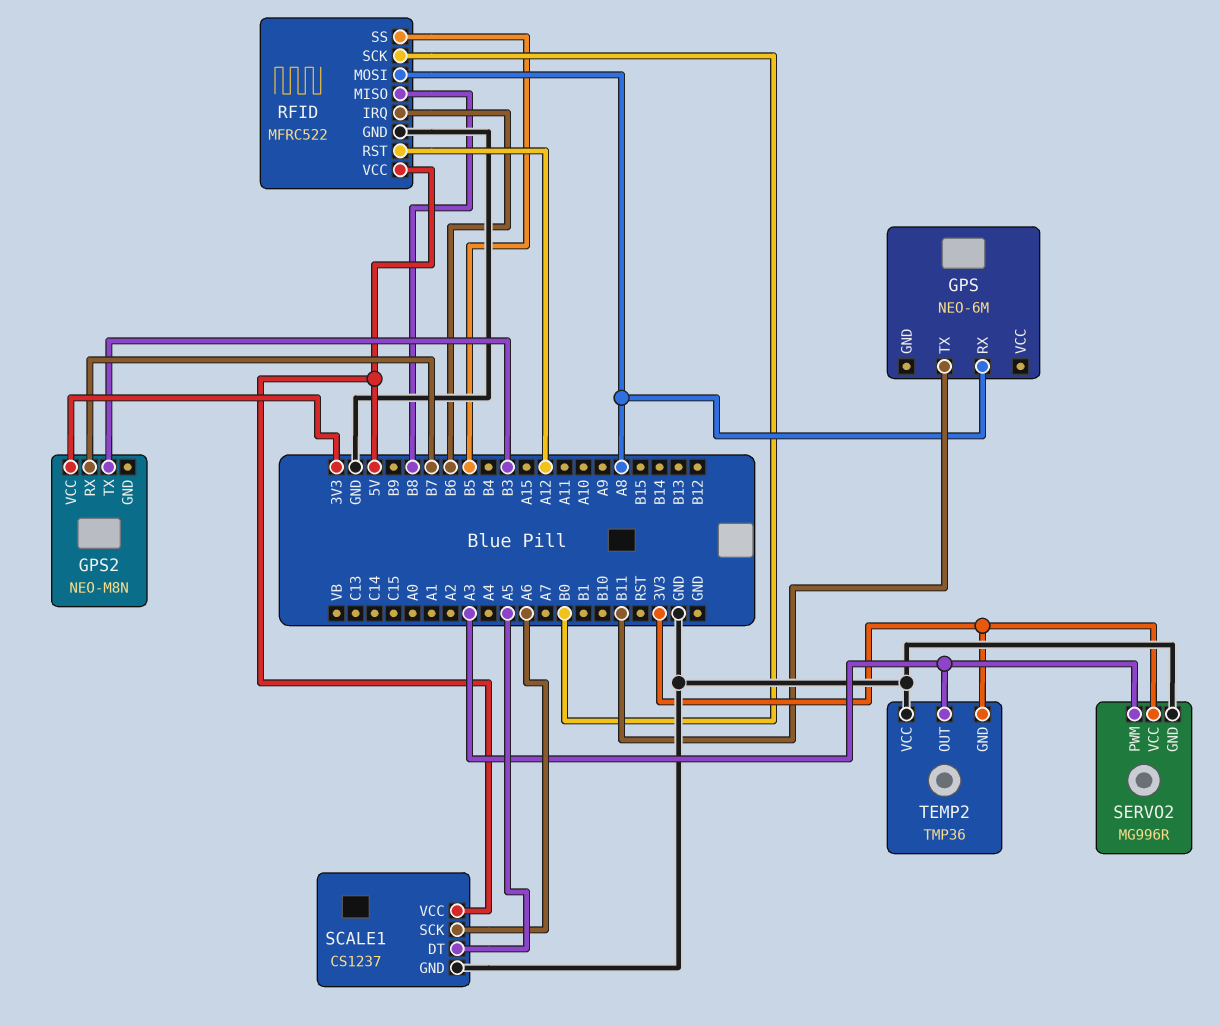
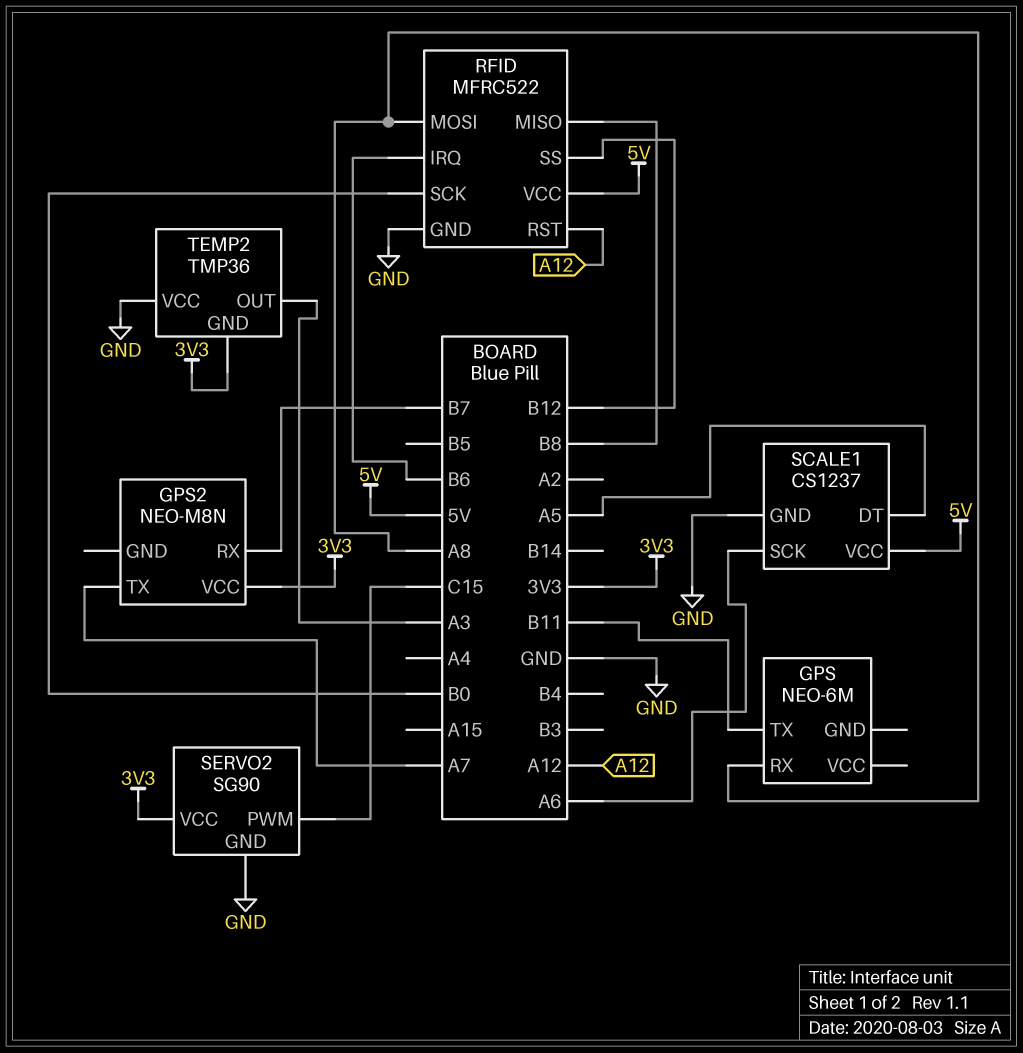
GPS2 pin TX: B3 -> A7
RFID pin SS: B5 -> B12
SERVO2: MG996R -> SG90
SERVO2 pin PWM: A3 -> C15

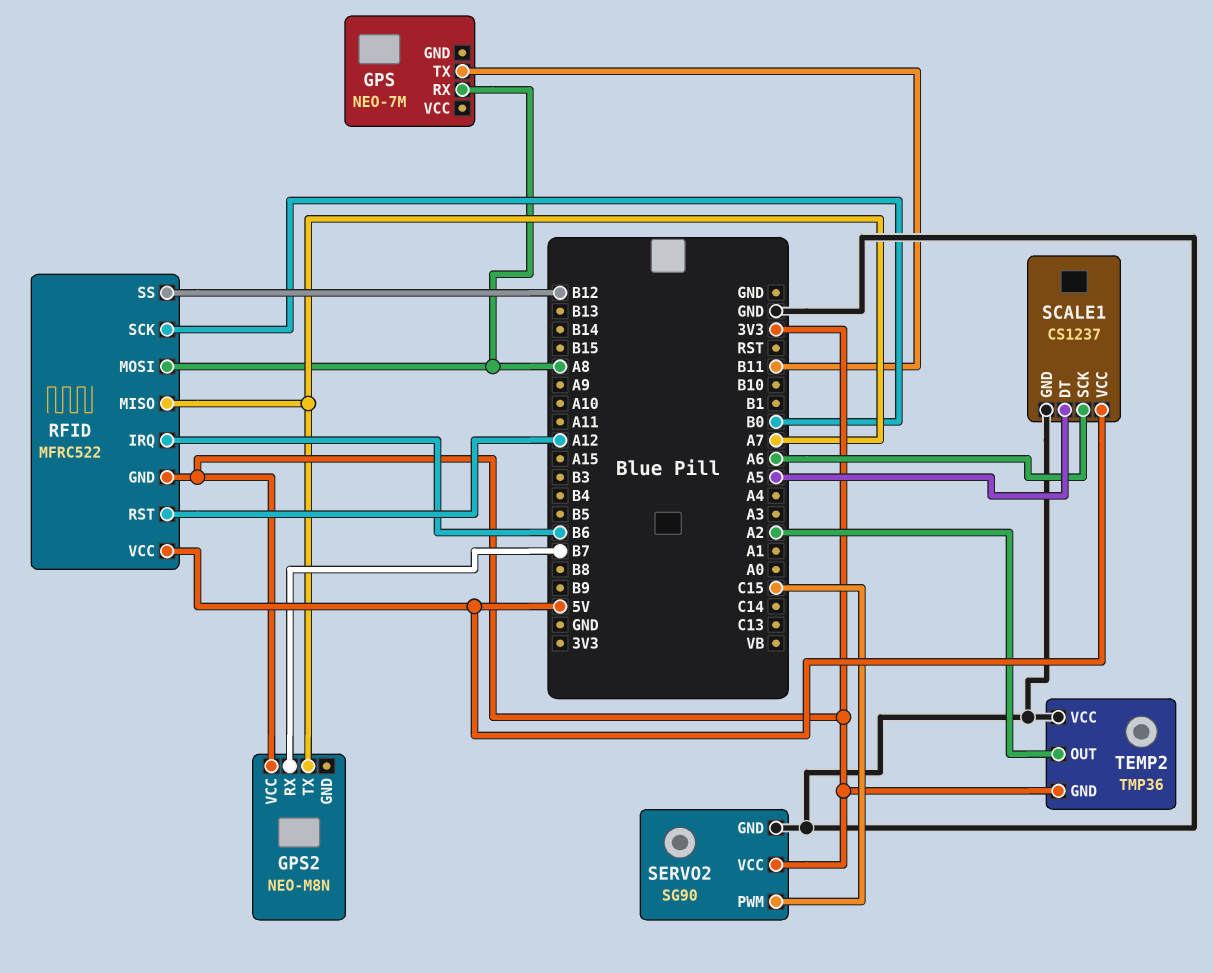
GPS: NEO-6M -> NEO-7M
RFID pin GND: GND -> 3V3
RFID pin MISO: B8 -> A7
TEMP2 pin OUT: A3 -> A2

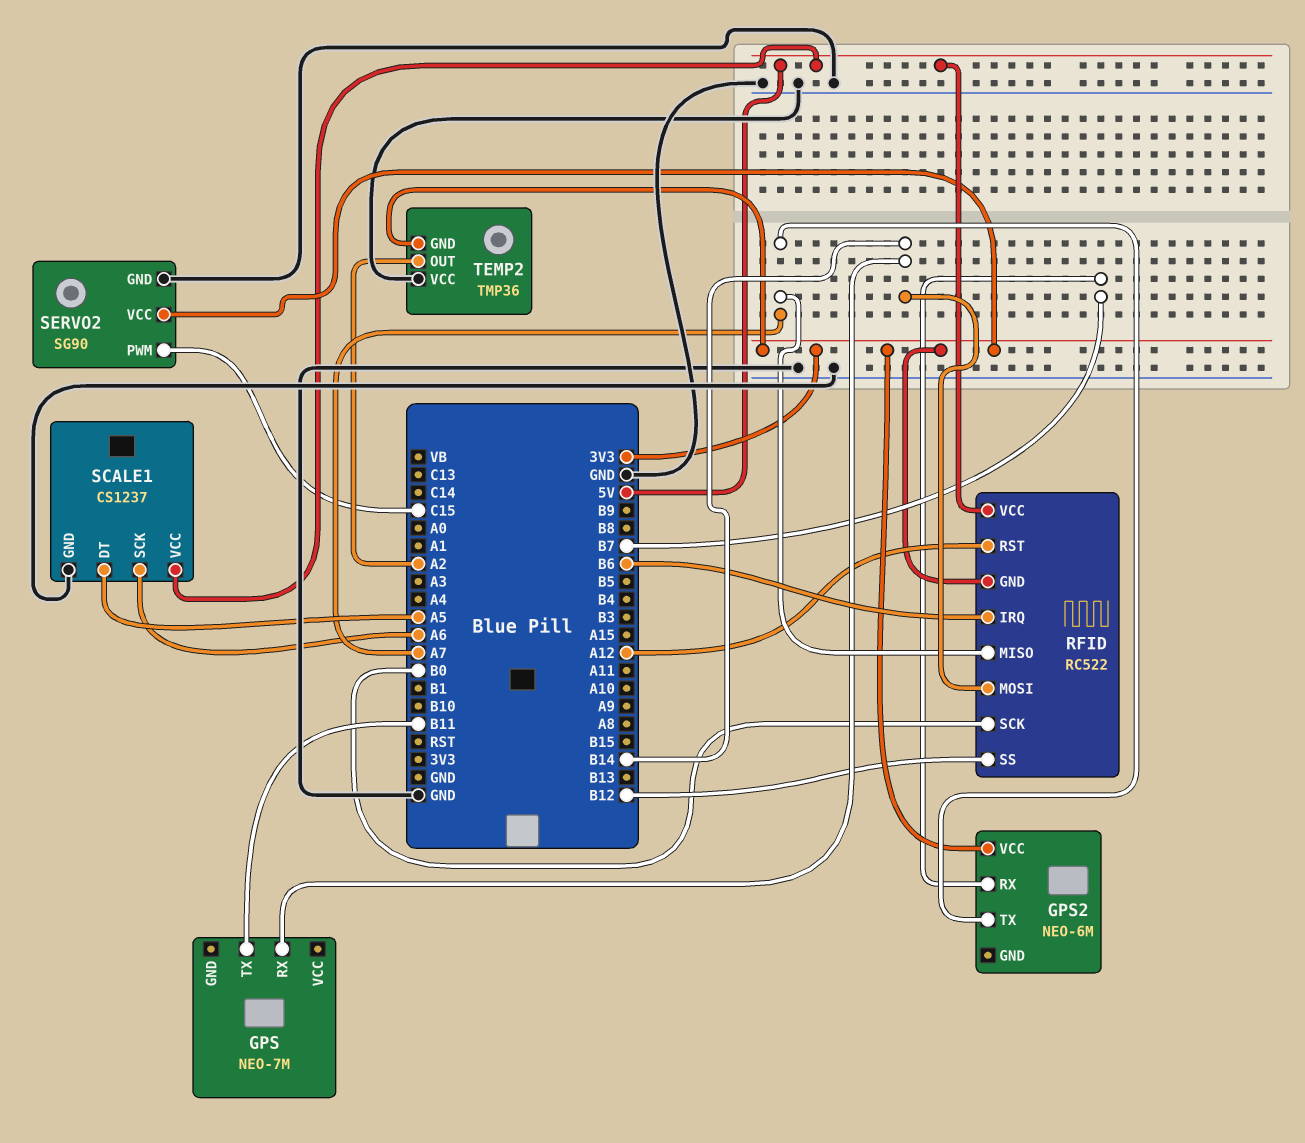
GPS pin RX: A8 -> B14
GPS2: NEO-M8N -> NEO-6M
RFID: MFRC522 -> RC522
RFID pin MOSI: A8 -> B14

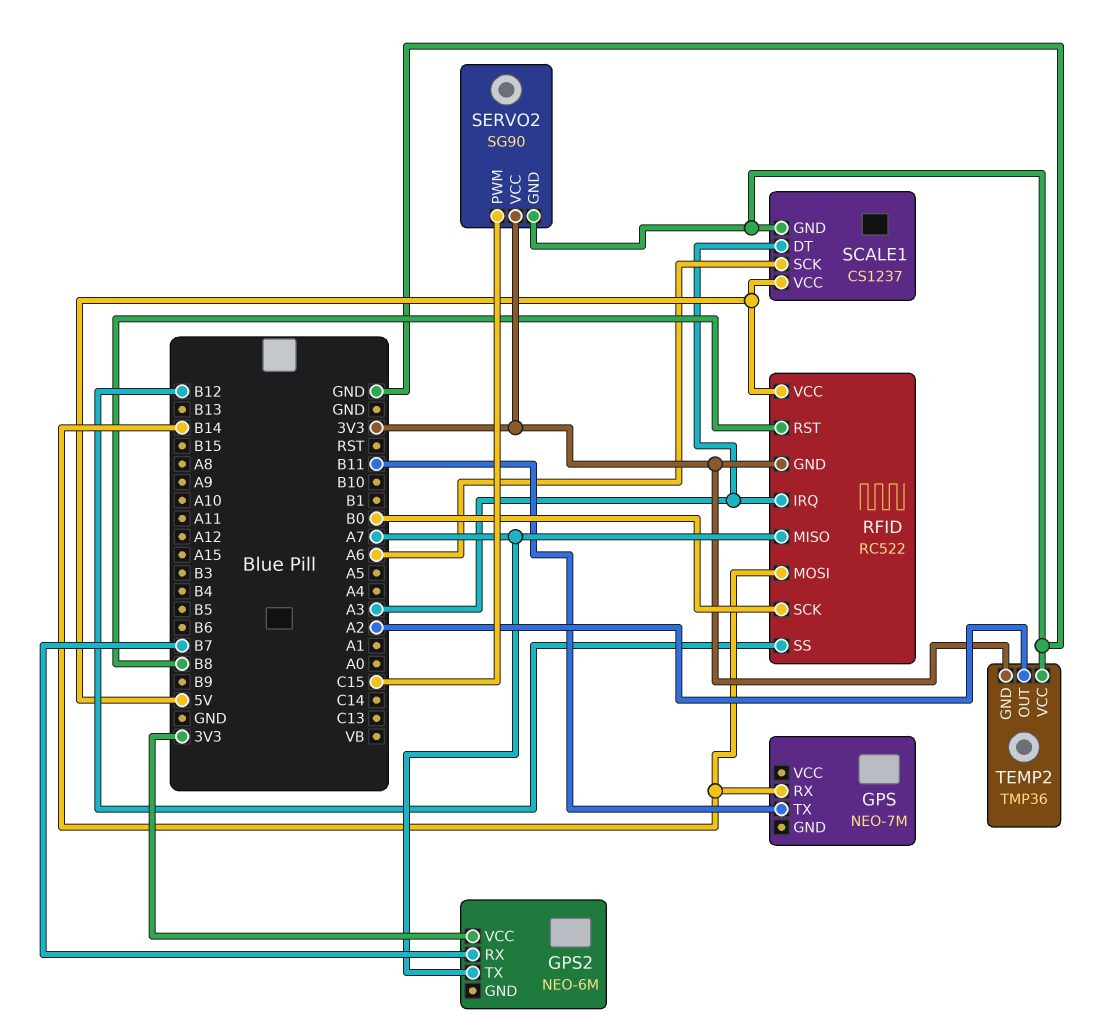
RFID pin IRQ: B6 -> A3
RFID pin RST: A12 -> B8
SCALE1 pin DT: A5 -> A3

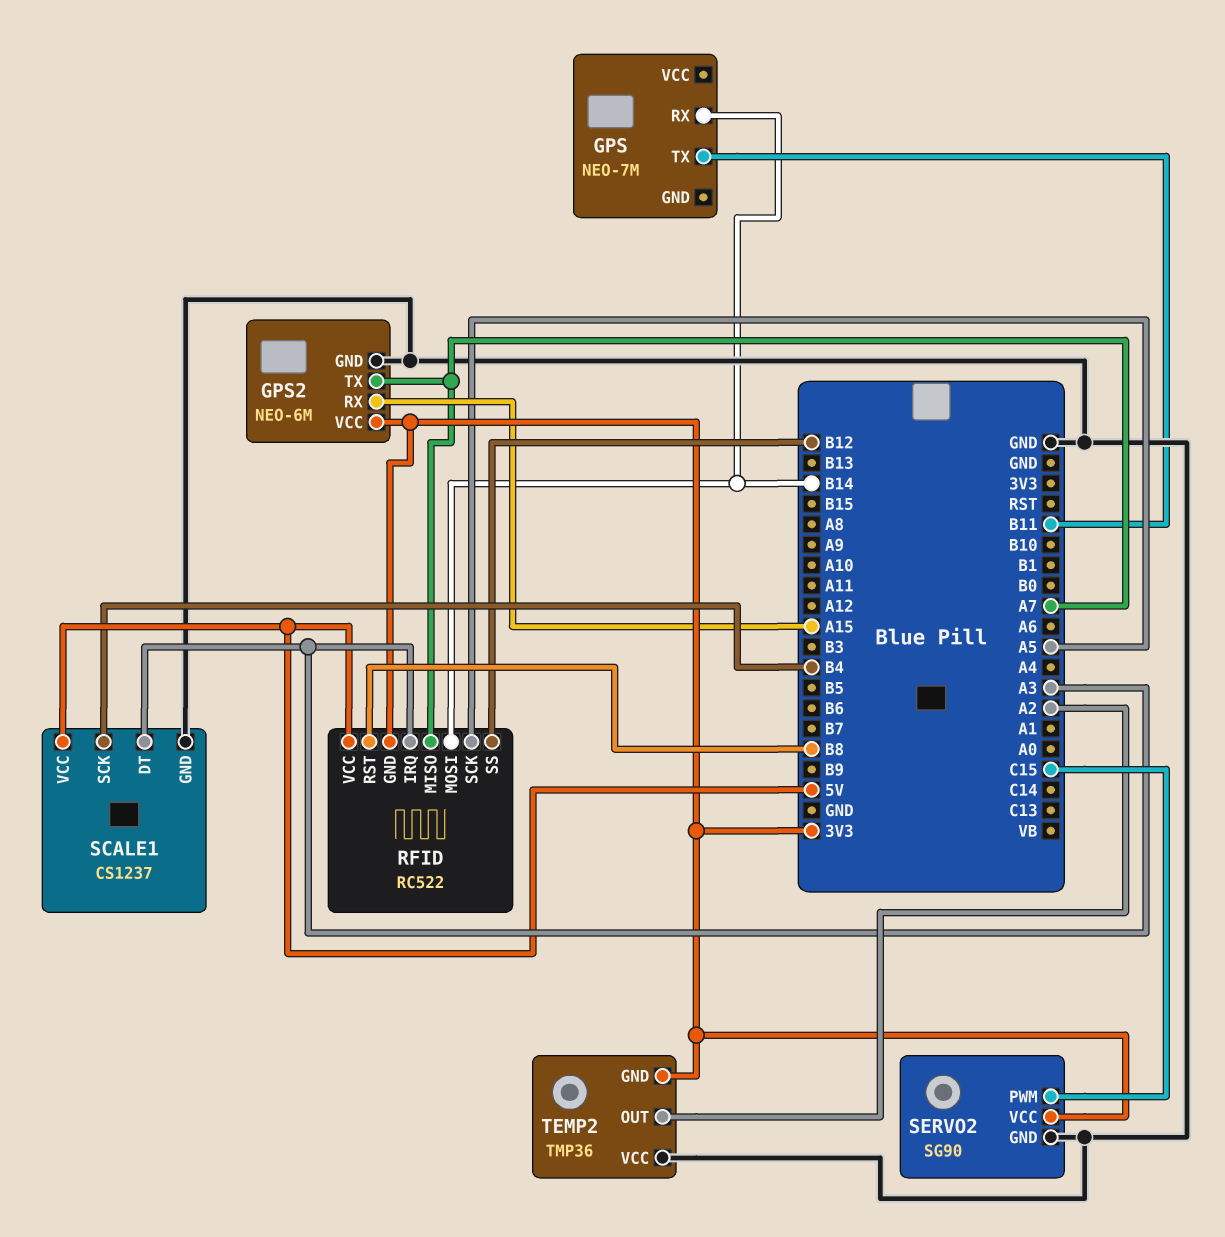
GPS2 pin GND: none -> GND
GPS2 pin RX: B7 -> A15
RFID pin SCK: B0 -> A5
SCALE1 pin SCK: A6 -> B4

